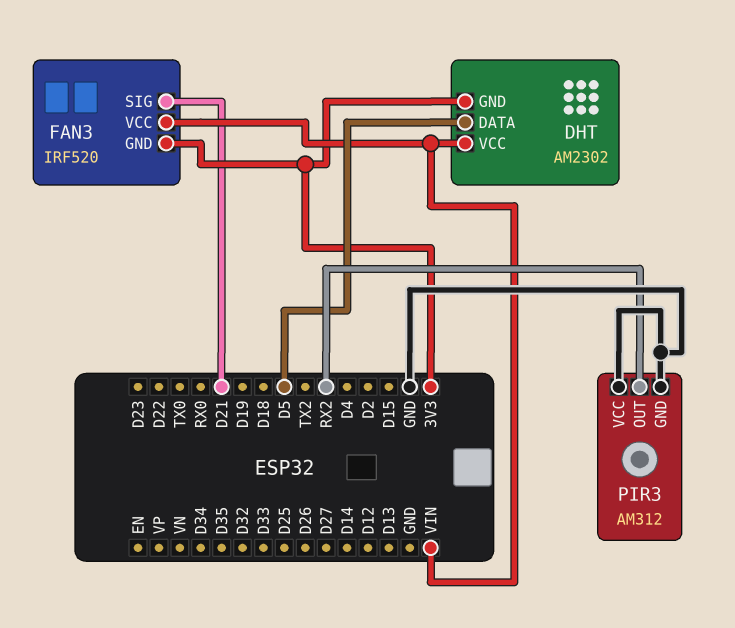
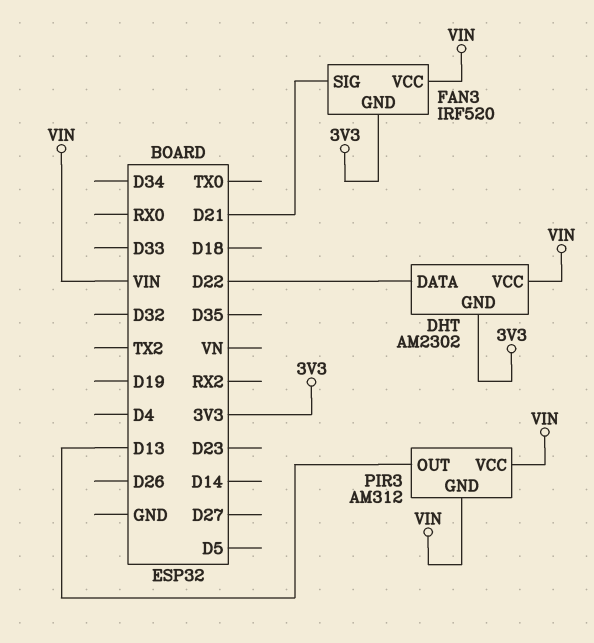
DHT pin DATA: D5 -> D22
PIR3 pin GND: GND -> VIN
PIR3 pin OUT: RX2 -> D13
PIR3 pin VCC: GND -> VIN

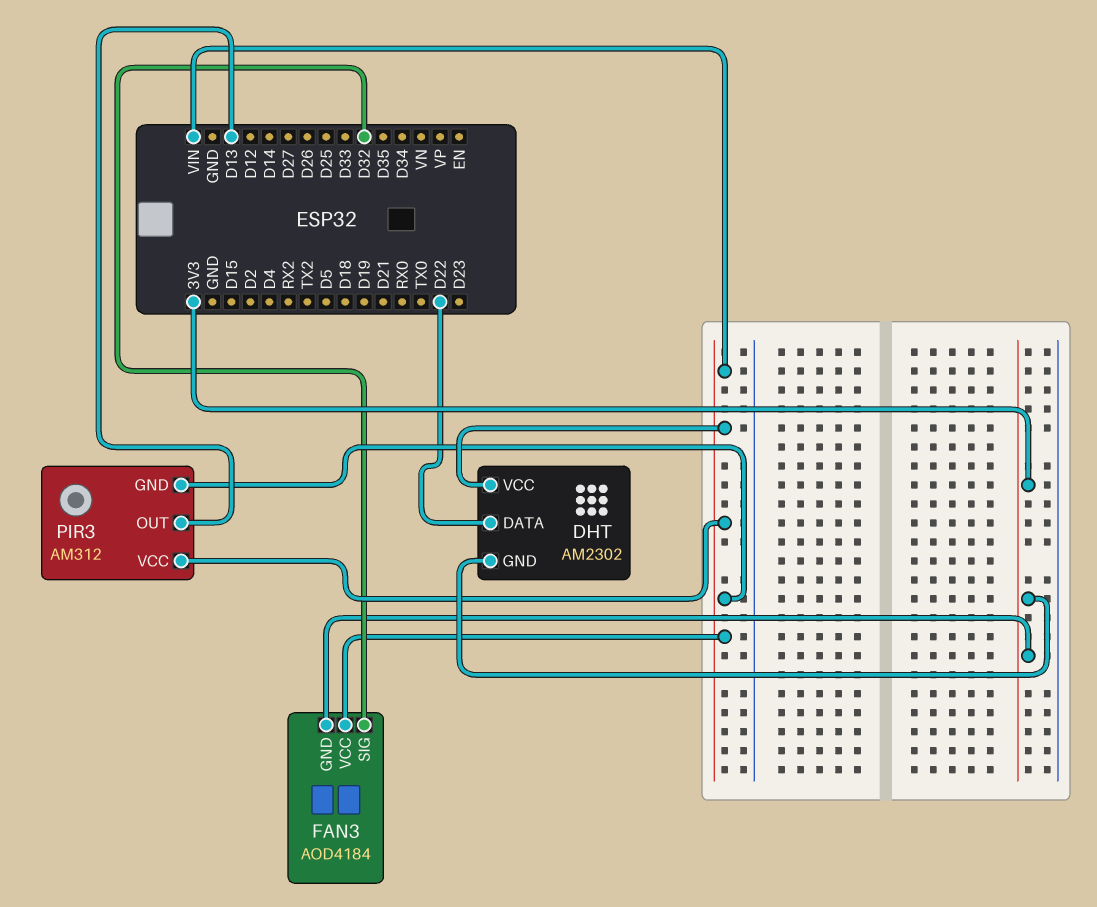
FAN3: IRF520 -> AOD4184
FAN3 pin SIG: D21 -> D32

